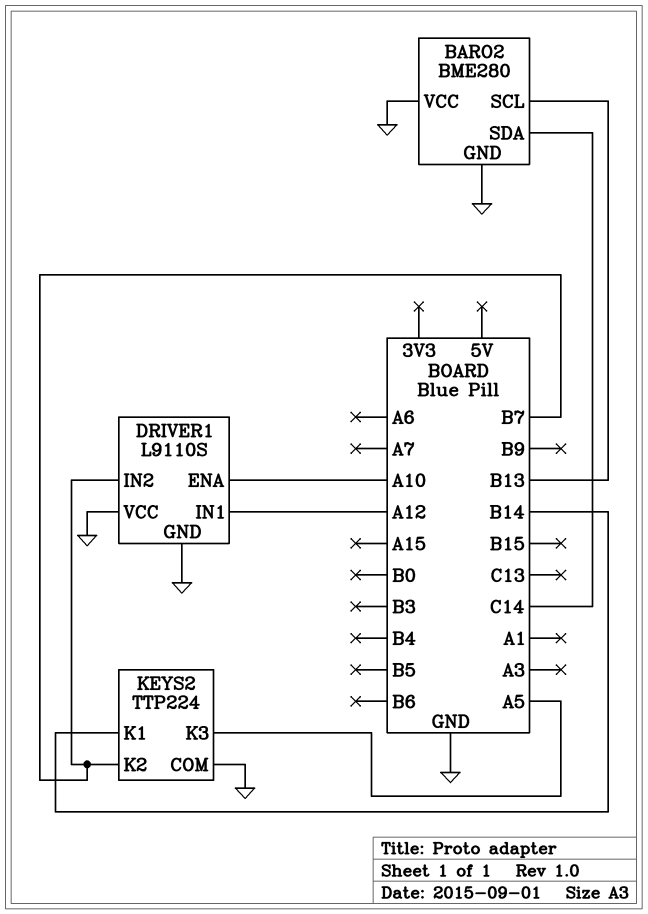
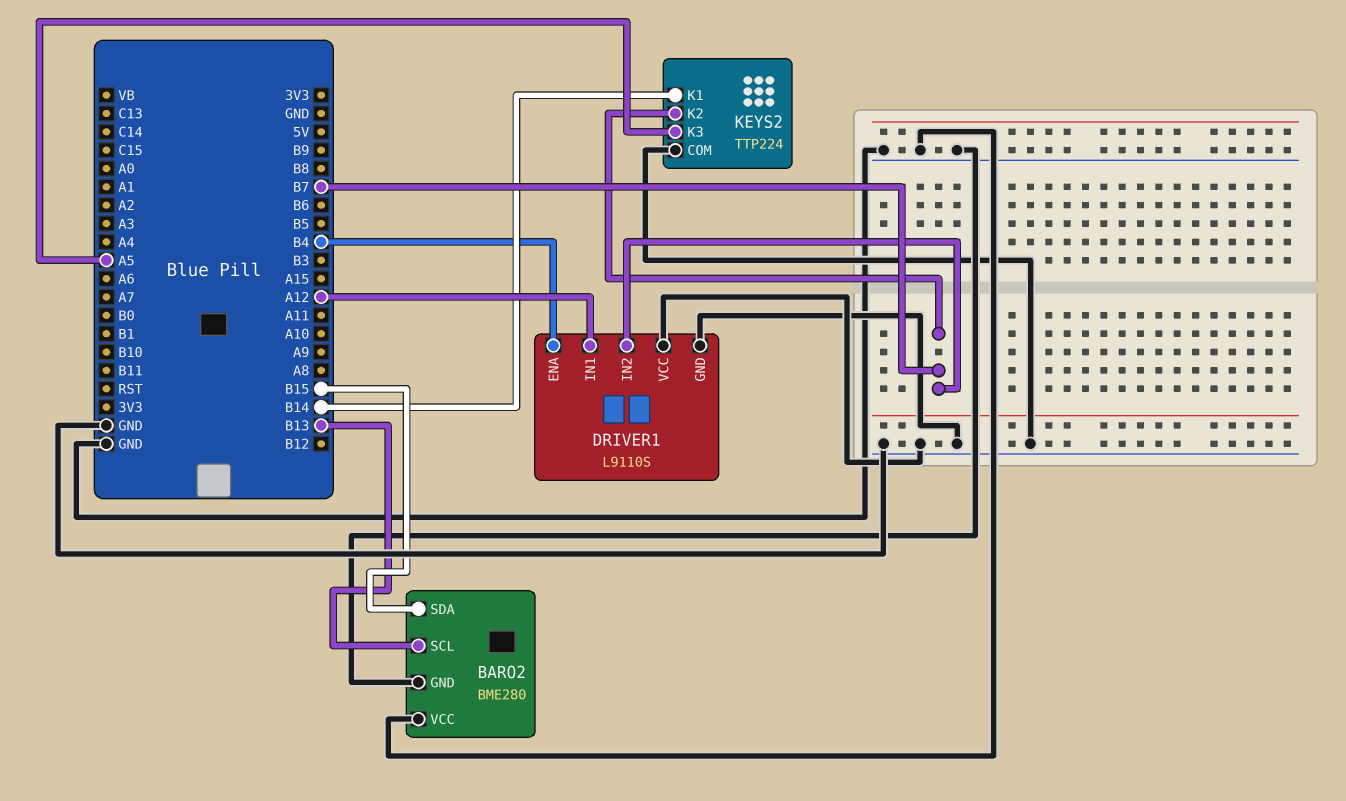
BARO2 pin SDA: C14 -> B15
DRIVER1 pin ENA: A10 -> B4

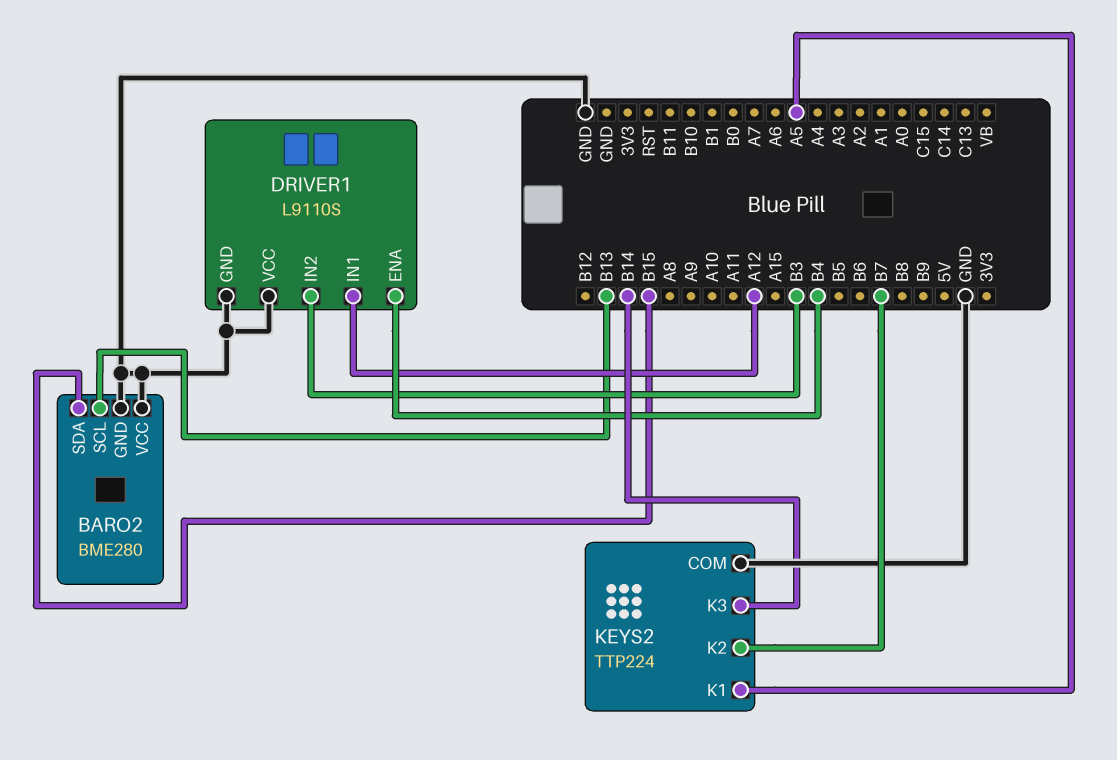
DRIVER1 pin IN2: B7 -> B3
KEYS2 pin K1: B14 -> A5
KEYS2 pin K3: A5 -> B14

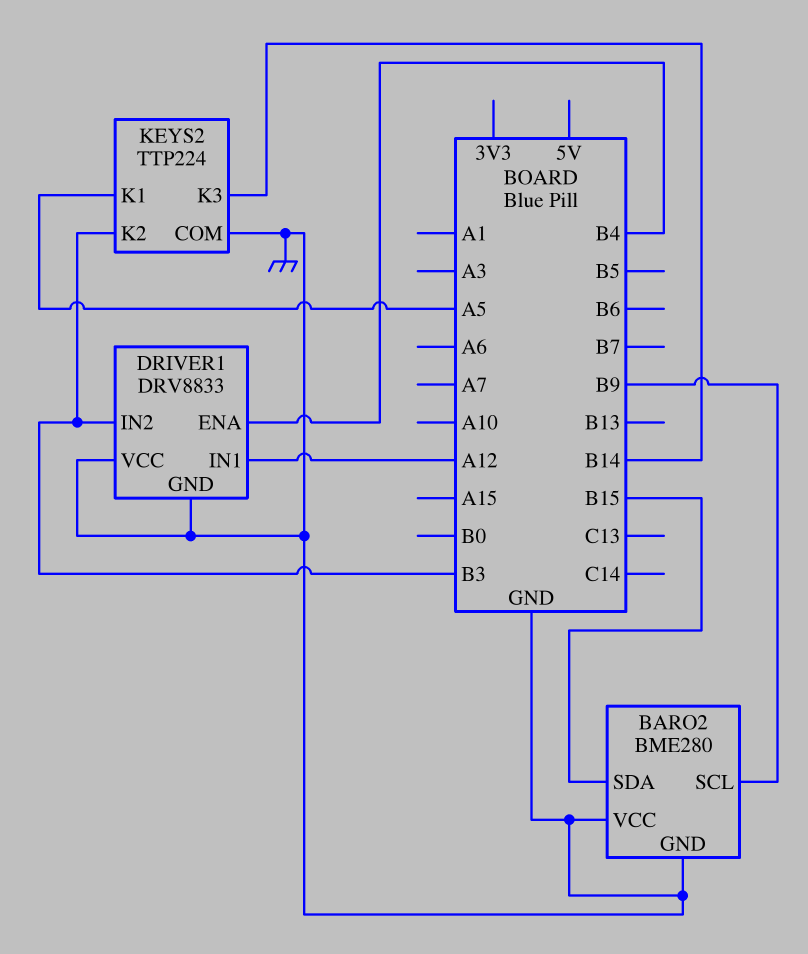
BARO2 pin SCL: B13 -> B9
DRIVER1: L9110S -> DRV8833
KEYS2 pin K2: B7 -> B3

